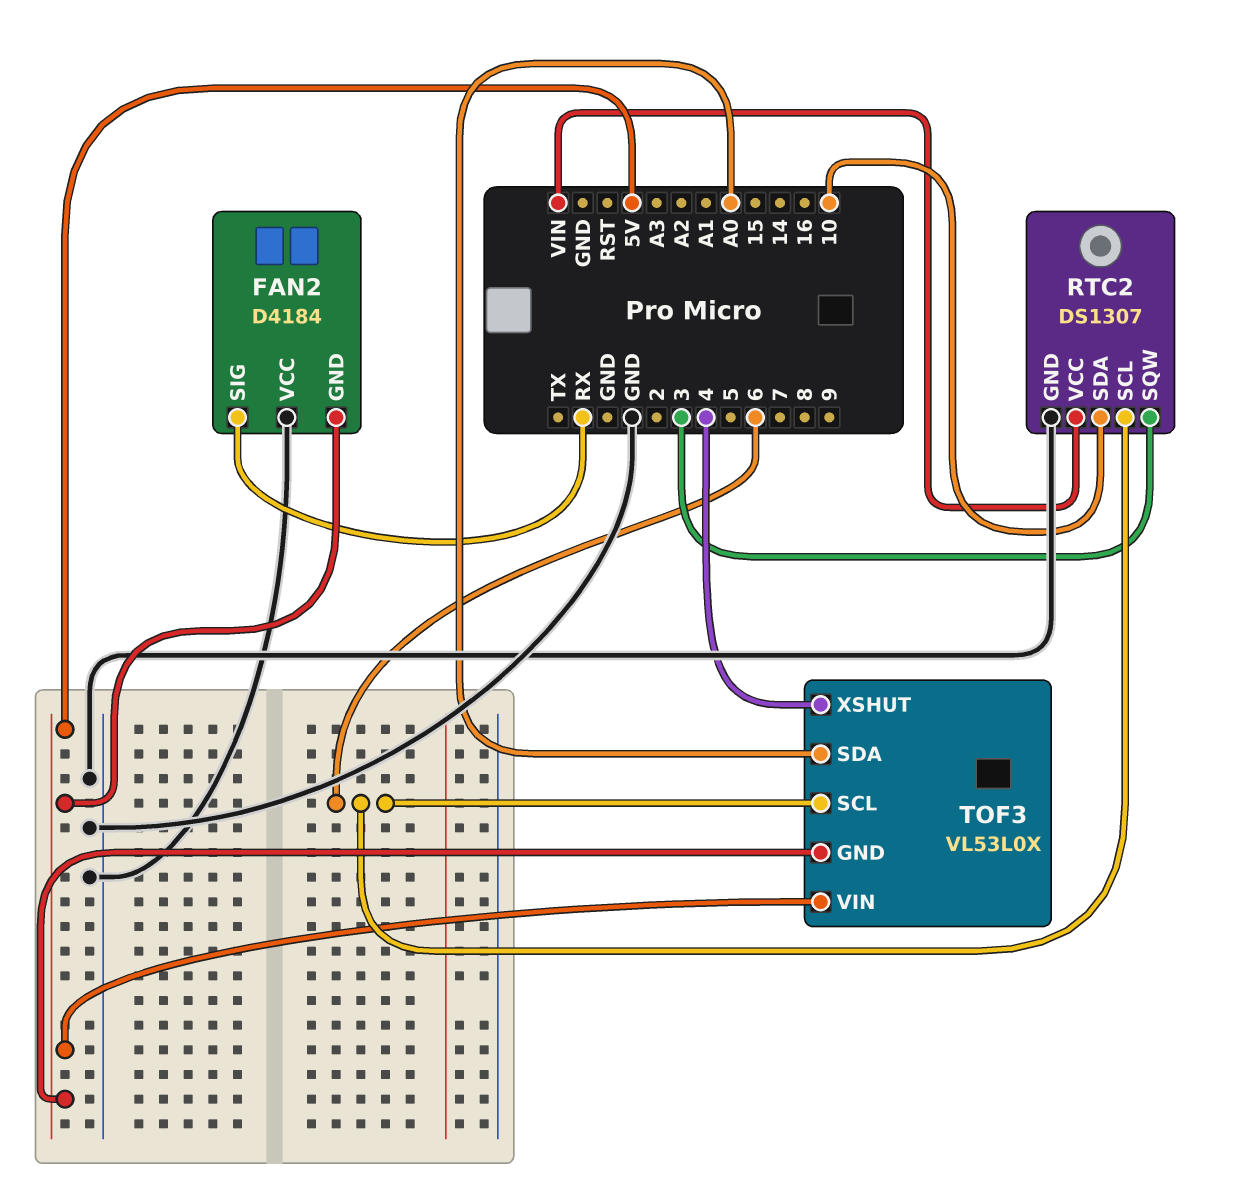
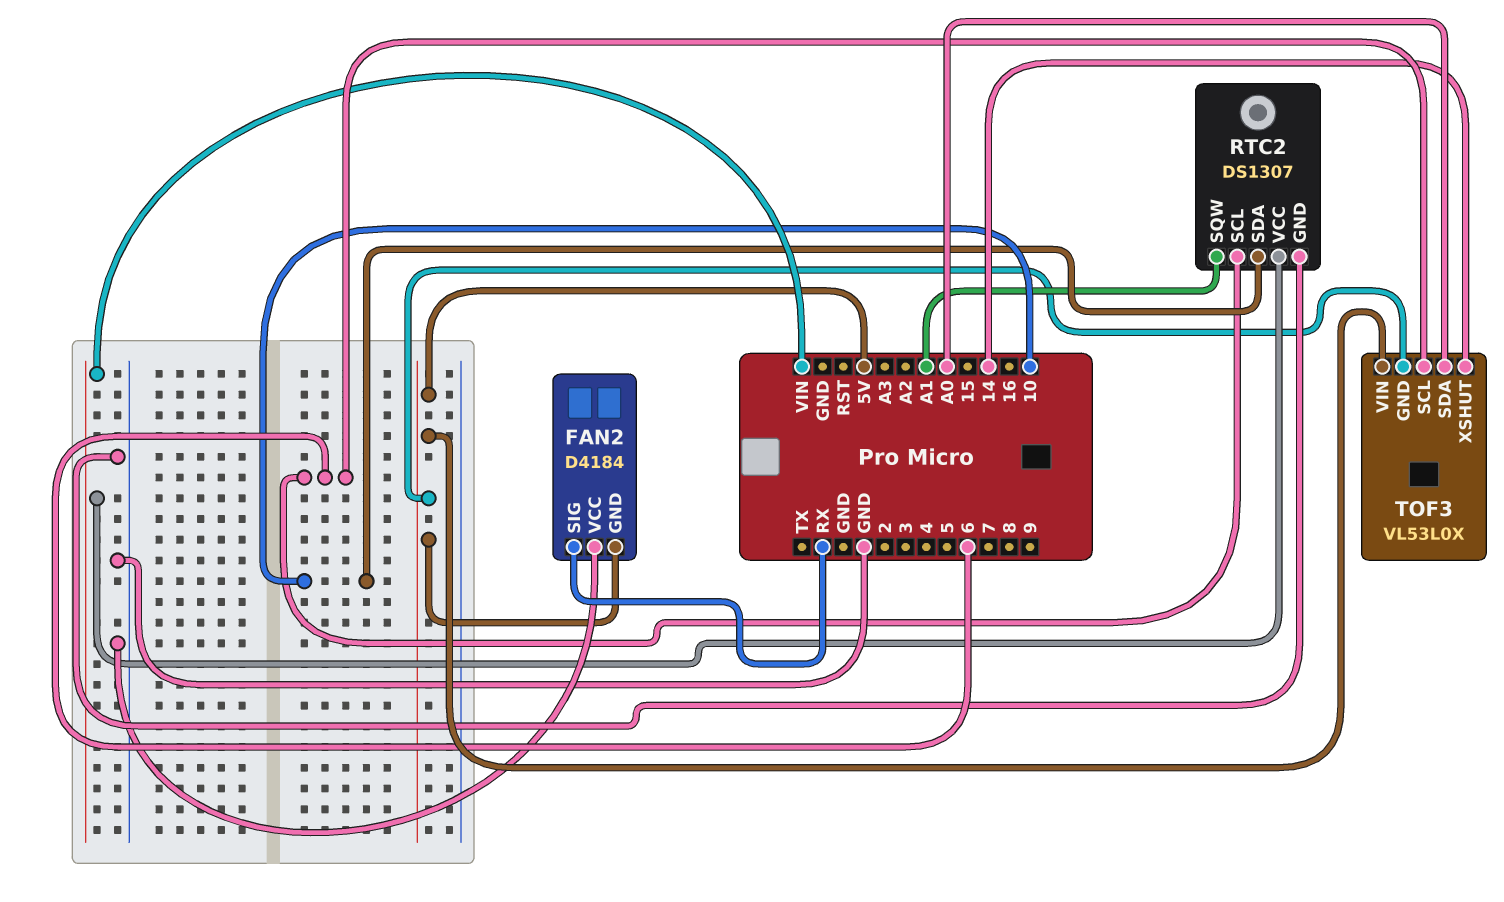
RTC2 pin SQW: 3 -> A1
TOF3 pin XSHUT: 4 -> 14

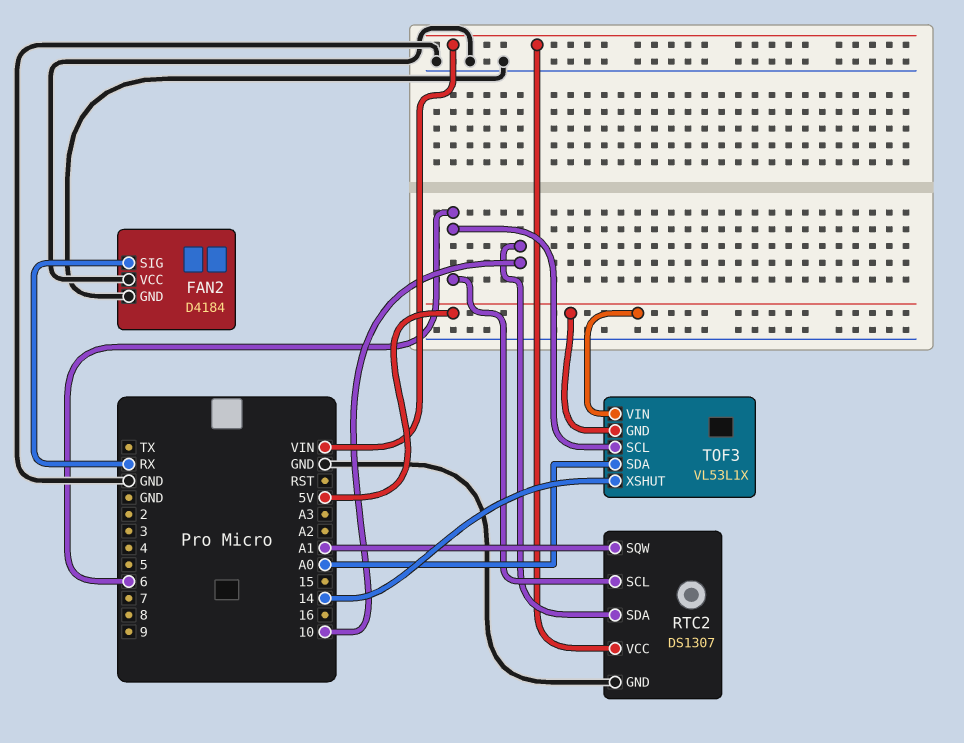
FAN2 pin GND: 5V -> GND
TOF3: VL53L0X -> VL53L1X

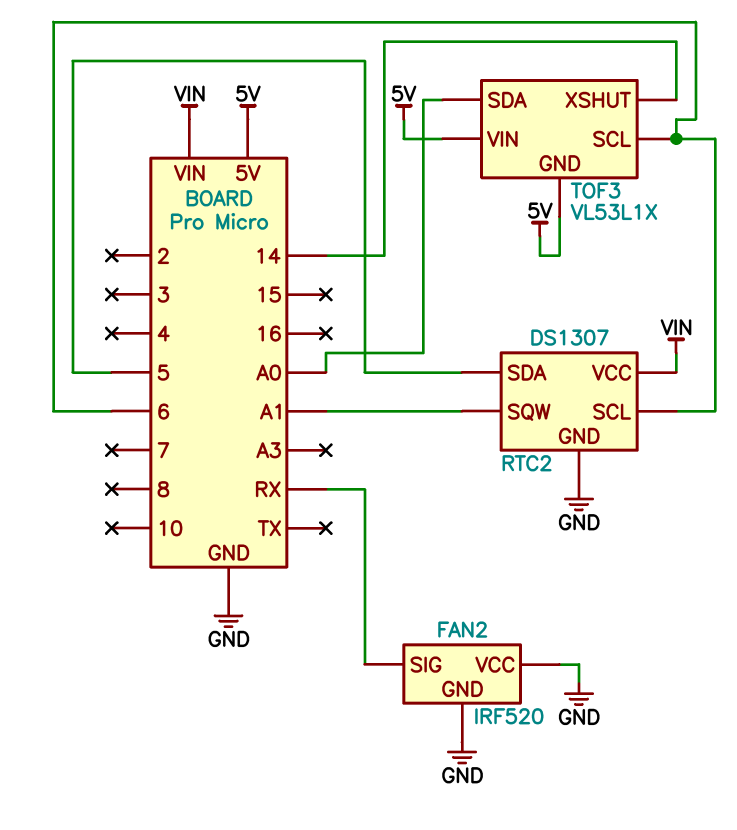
FAN2: D4184 -> IRF520
RTC2 pin SDA: 10 -> 5

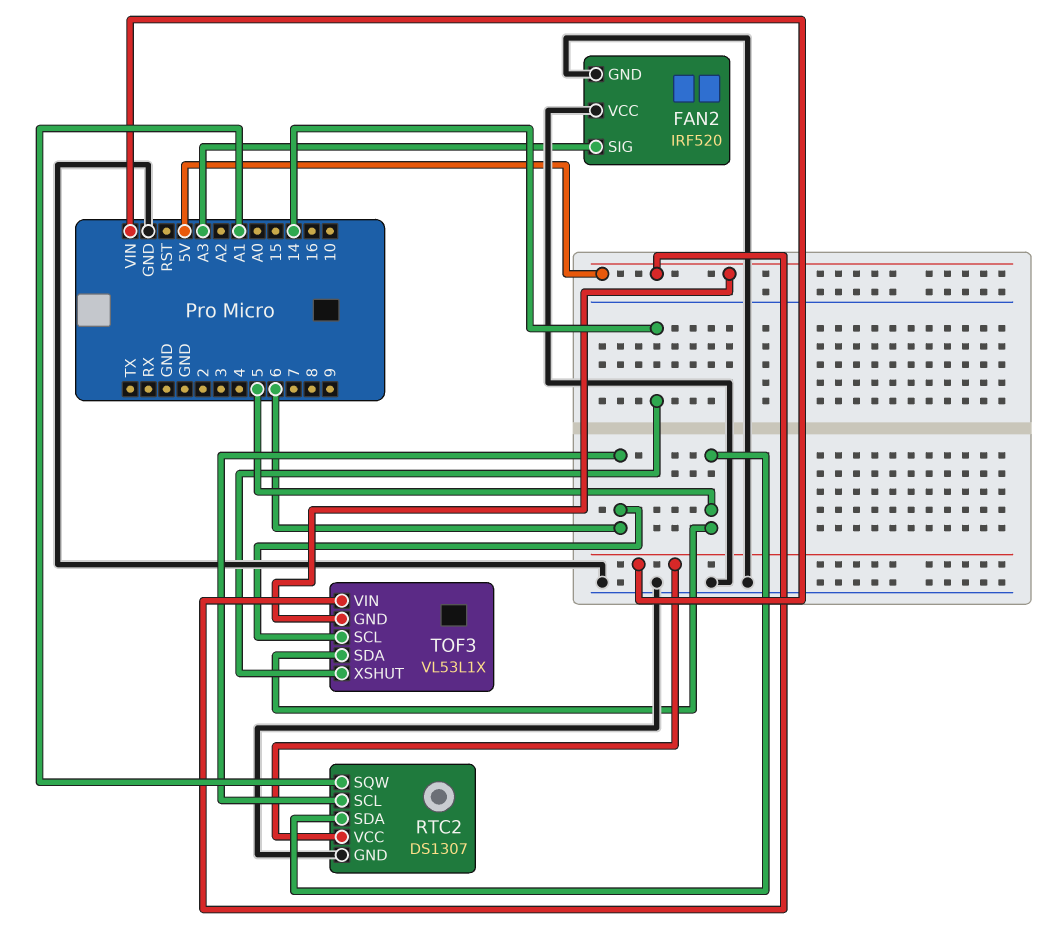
FAN2 pin SIG: RX -> A3
TOF3 pin SDA: A0 -> 5

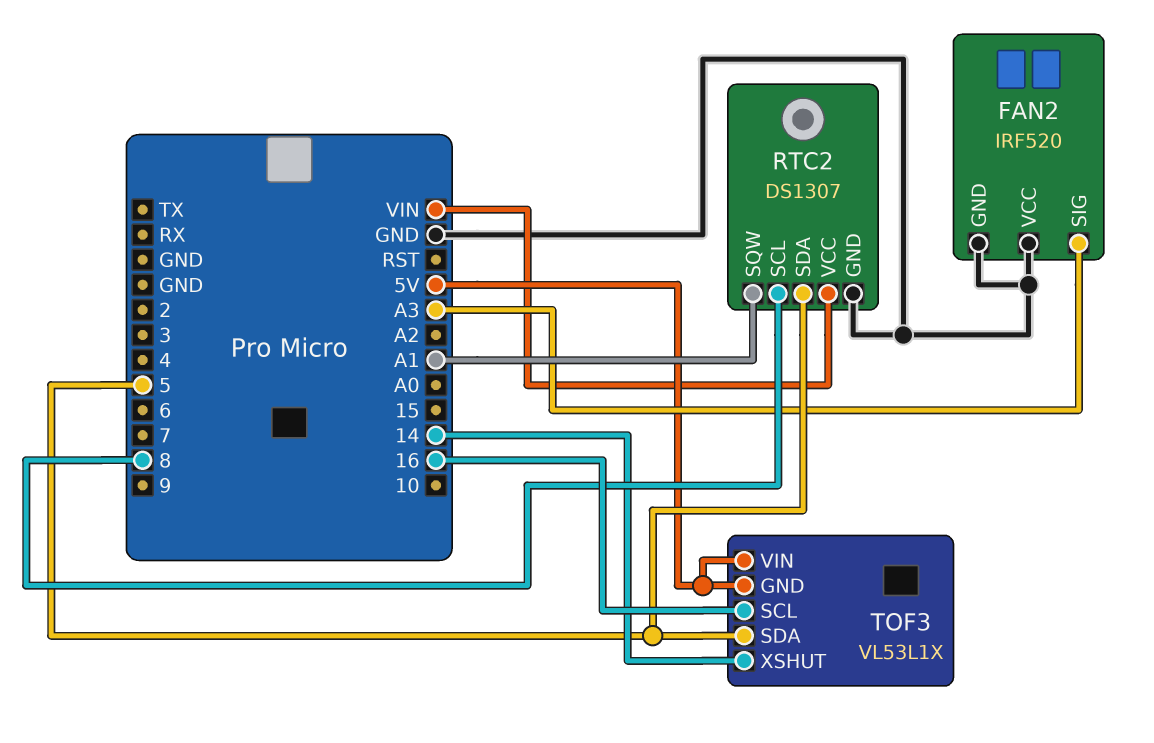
RTC2 pin SCL: 6 -> 8
TOF3 pin SCL: 6 -> 16

